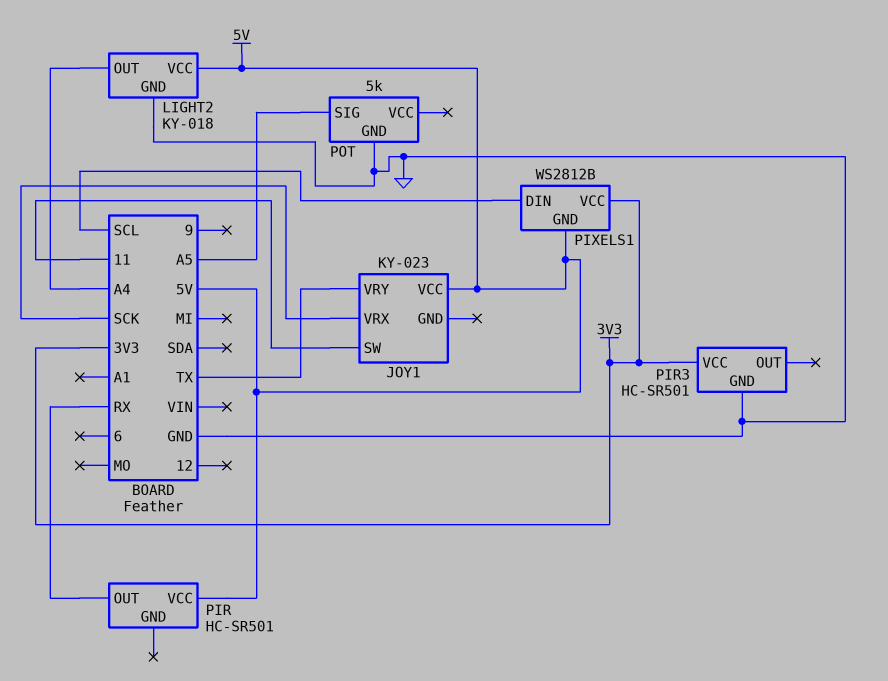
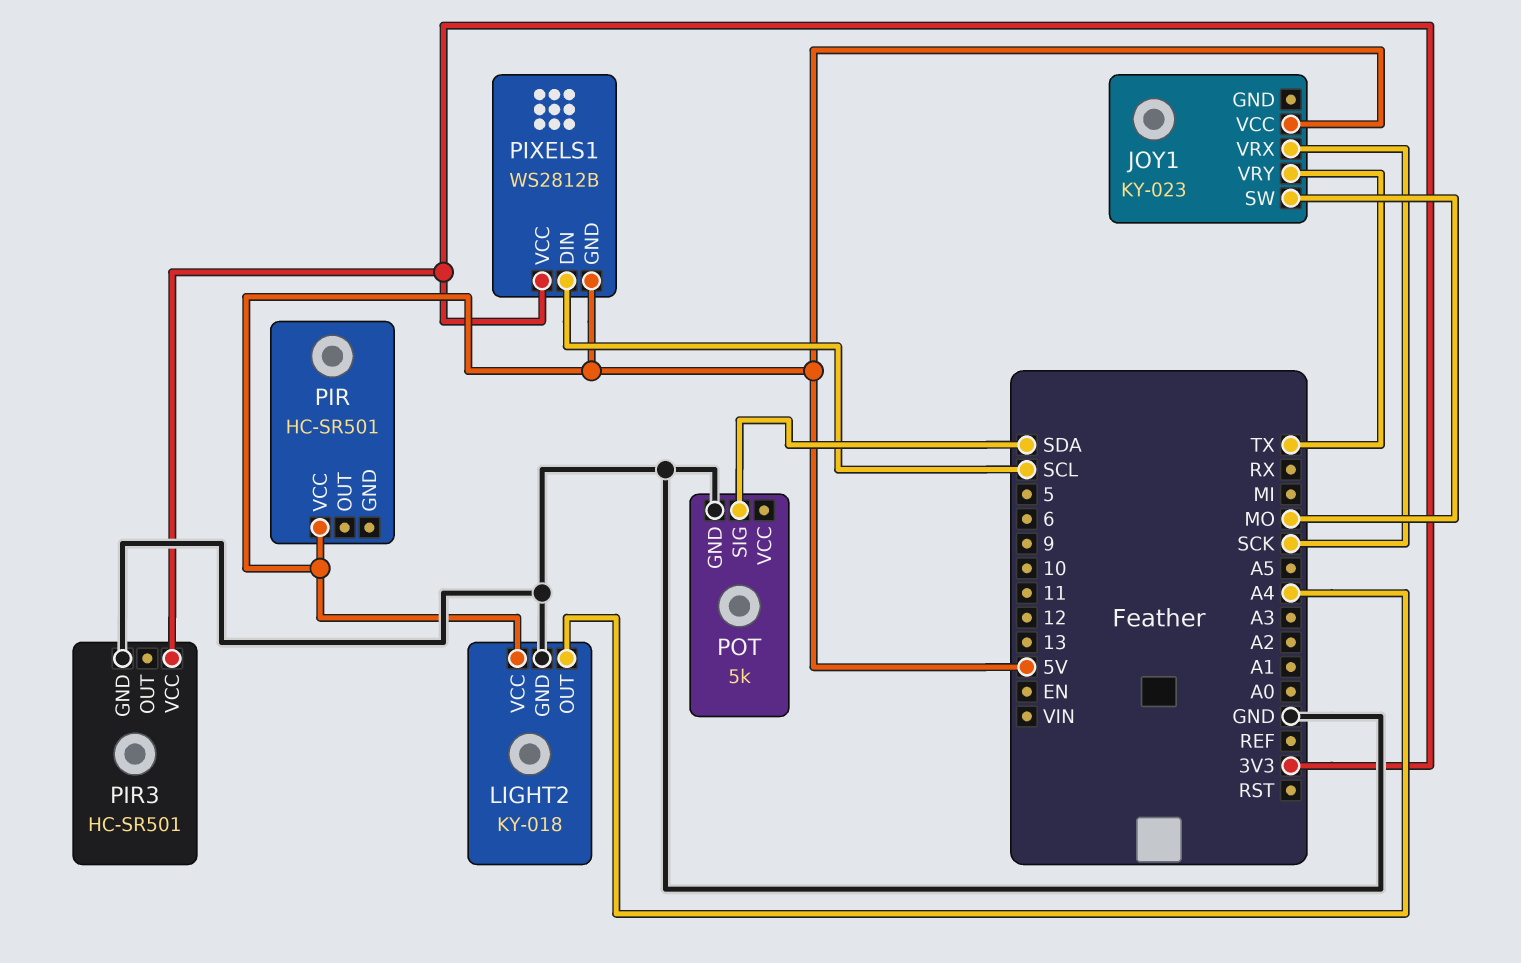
JOY1 pin SW: 11 -> MO
PIR pin OUT: RX -> none
POT pin SIG: A5 -> SDA

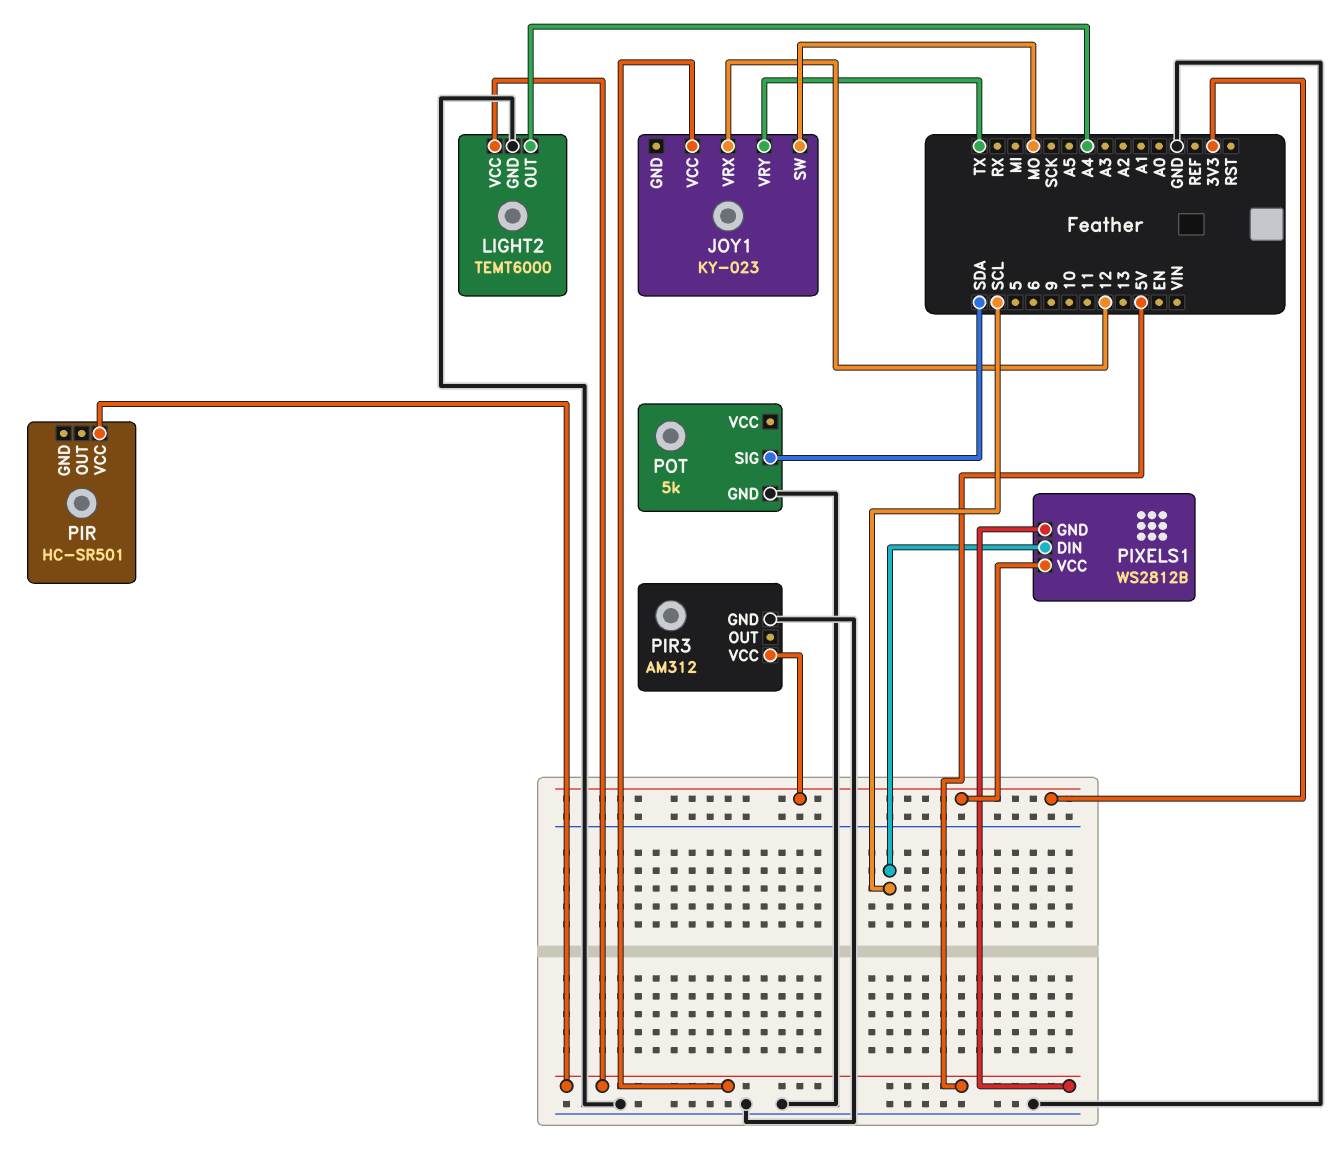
JOY1 pin VRX: SCK -> 12
LIGHT2: KY-018 -> TEMT6000
PIR3: HC-SR501 -> AM312

